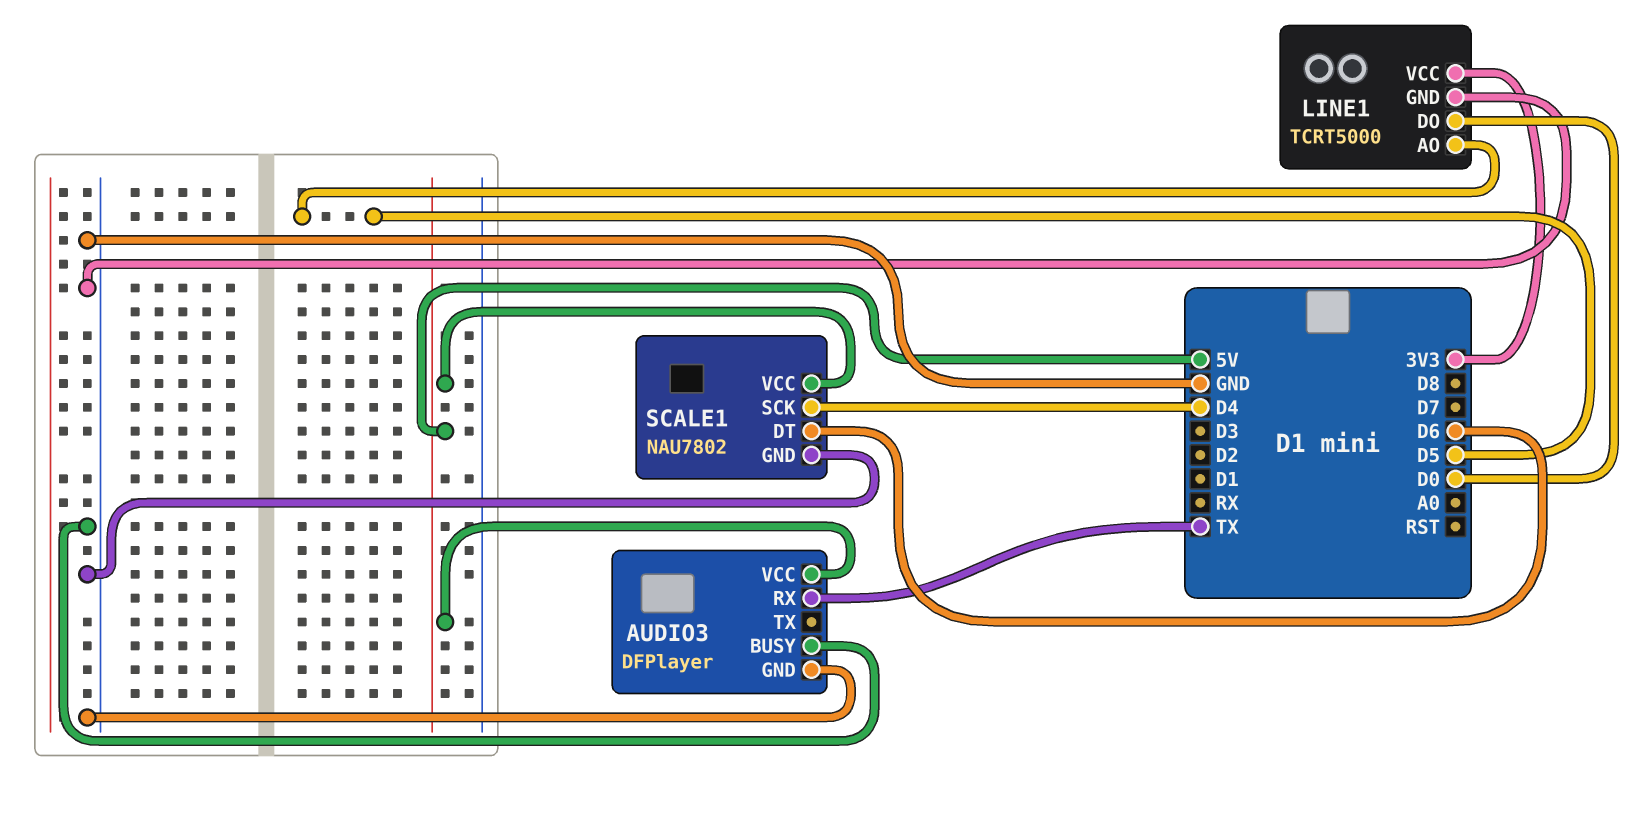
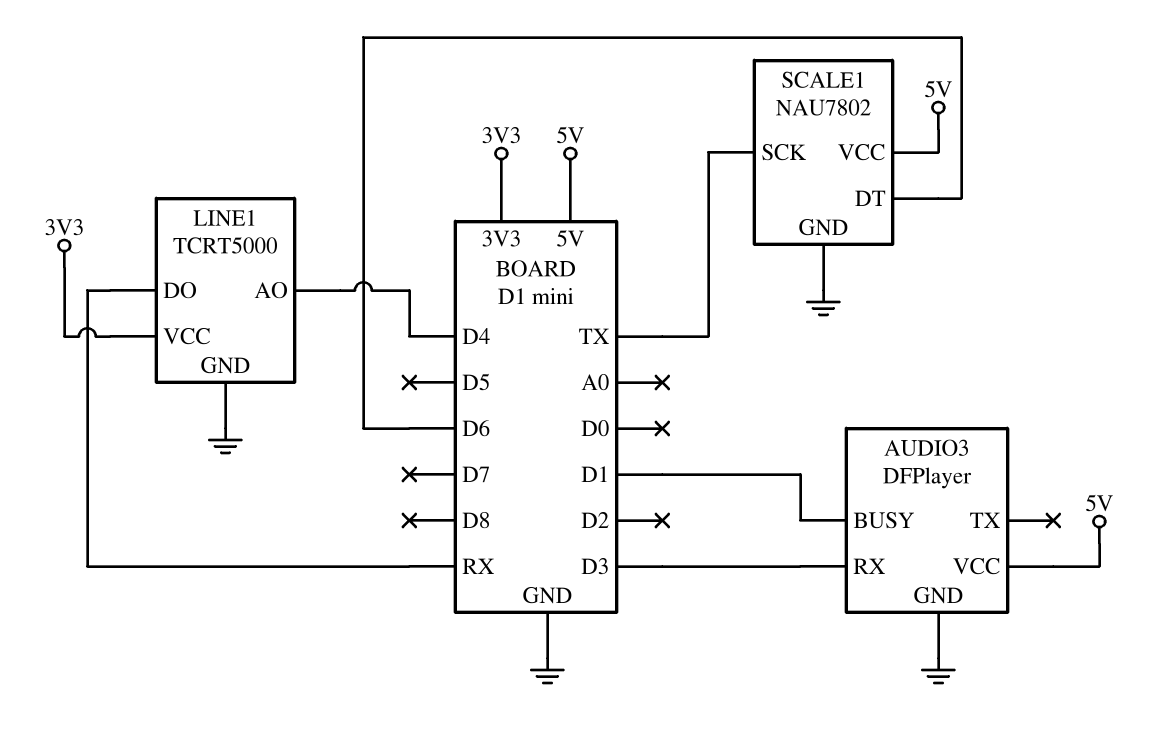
AUDIO3 pin BUSY: GND -> D1
AUDIO3 pin RX: TX -> D3
LINE1 pin AO: D5 -> D4
LINE1 pin DO: D0 -> RX
SCALE1 pin SCK: D4 -> TX

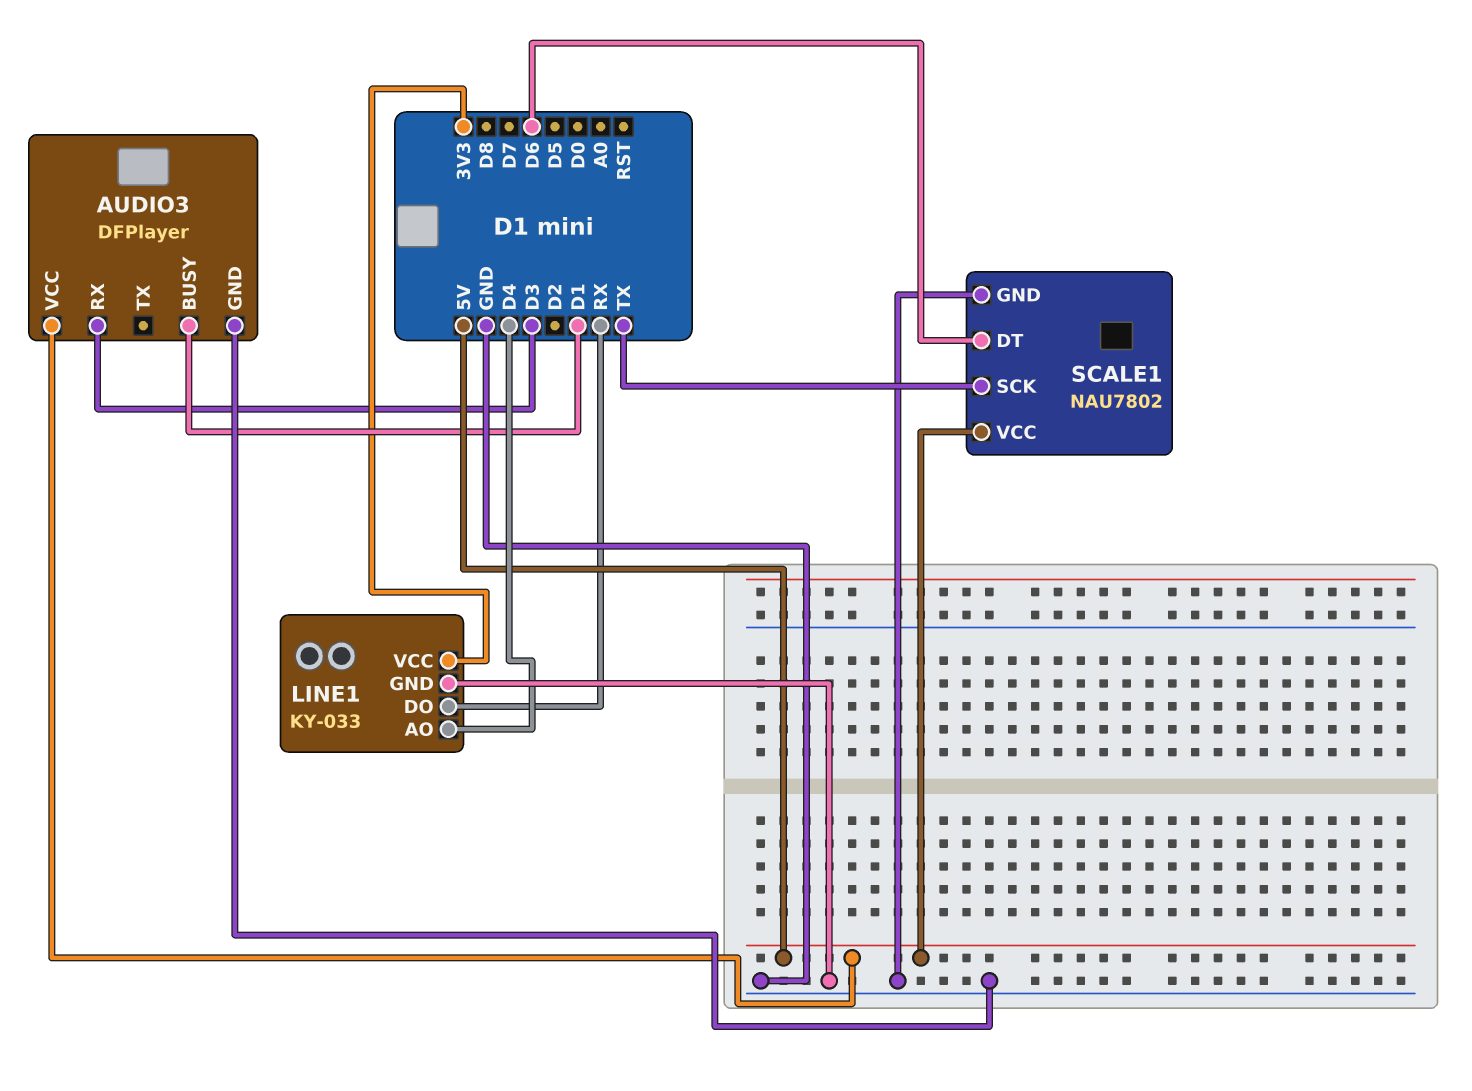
LINE1: TCRT5000 -> KY-033

